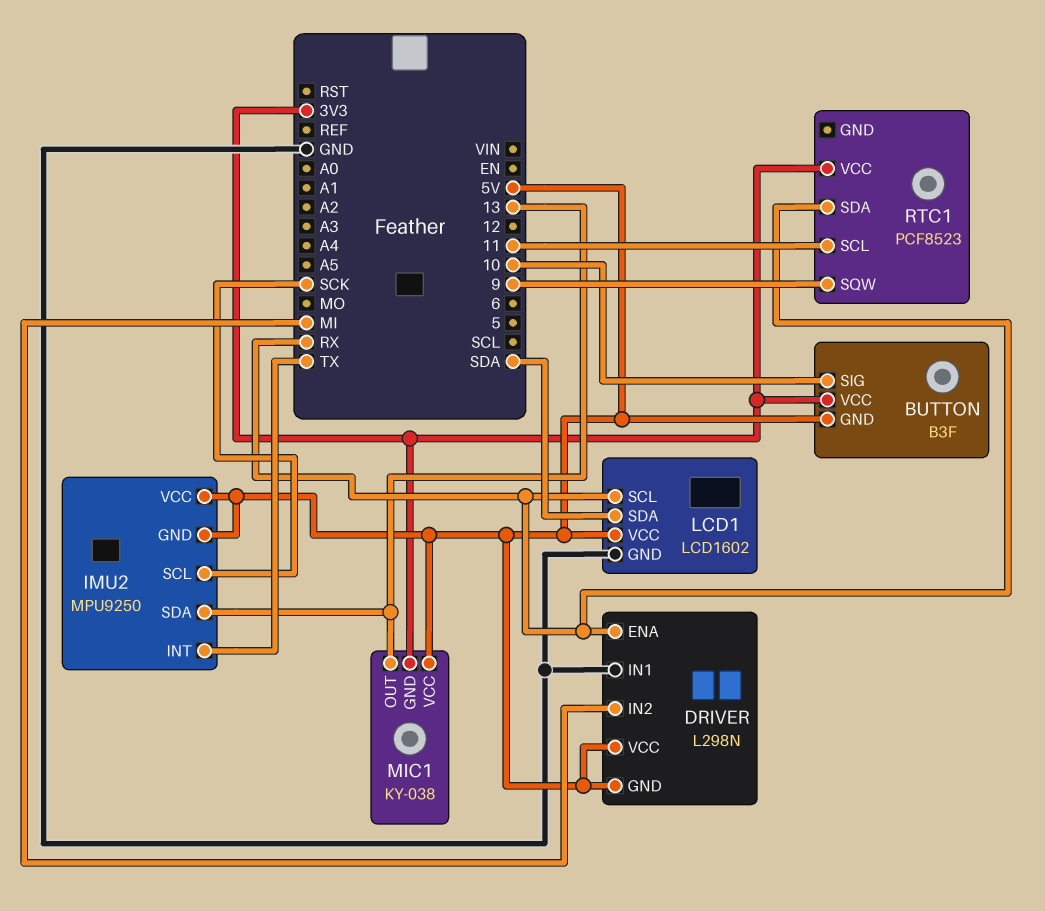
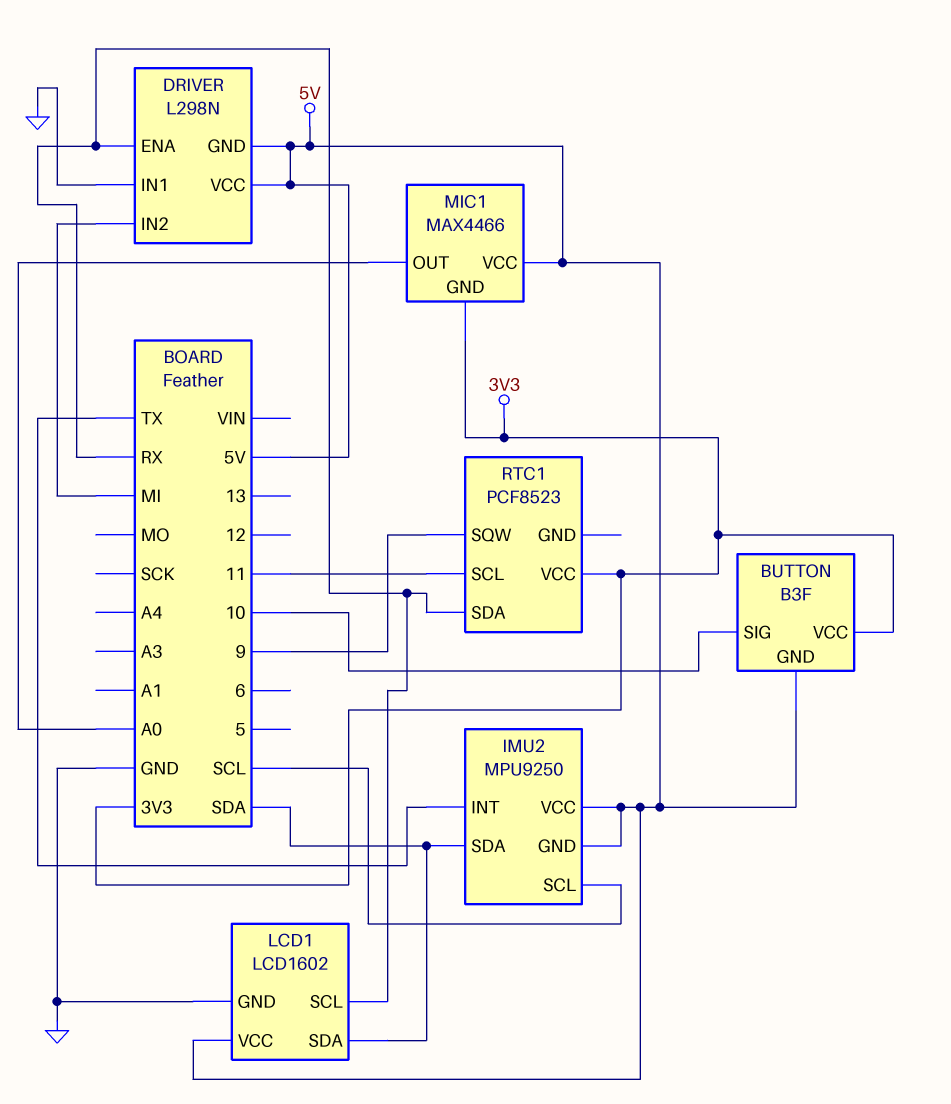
IMU2 pin SCL: SCK -> SCL
IMU2 pin SDA: 13 -> SDA
MIC1: KY-038 -> MAX4466
MIC1 pin OUT: 13 -> A0

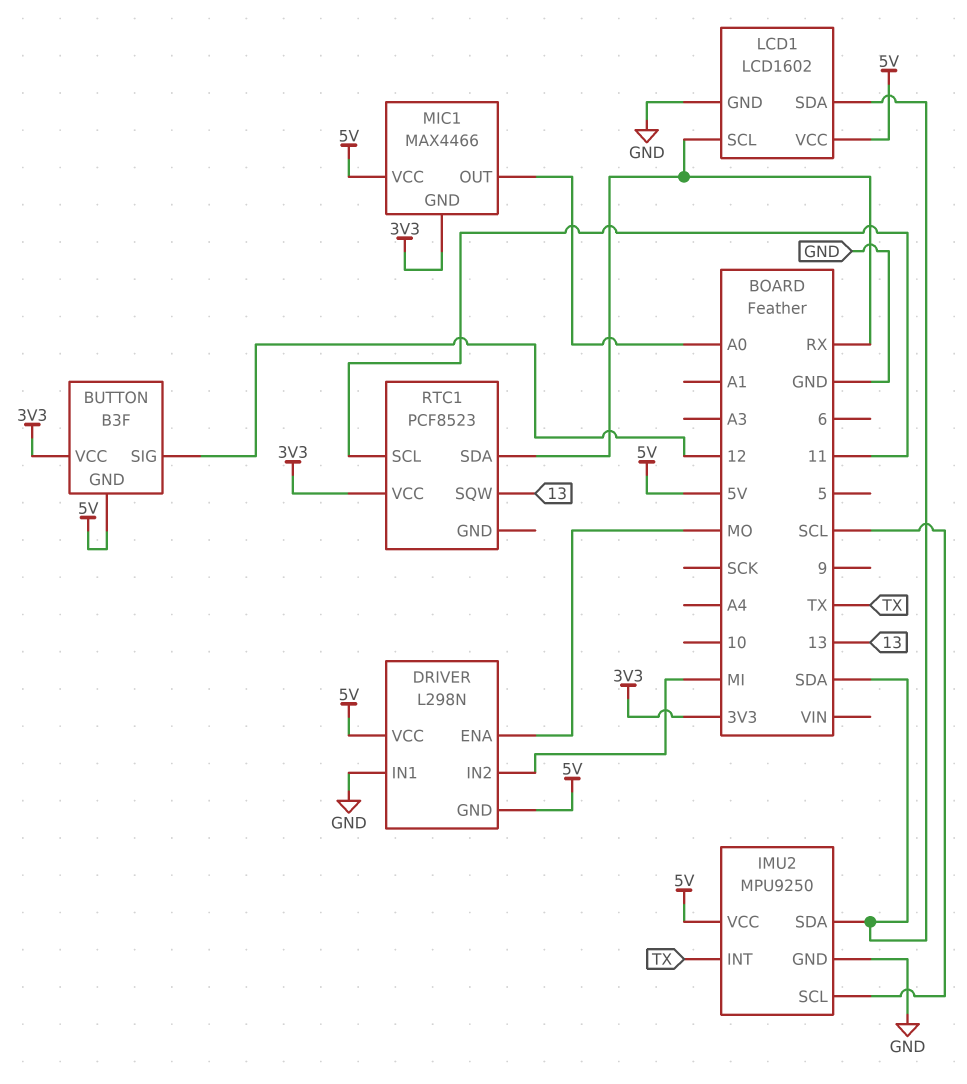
BUTTON pin SIG: 10 -> 12
DRIVER pin ENA: RX -> MO
IMU2 pin GND: 5V -> GND
RTC1 pin SQW: 9 -> 13

